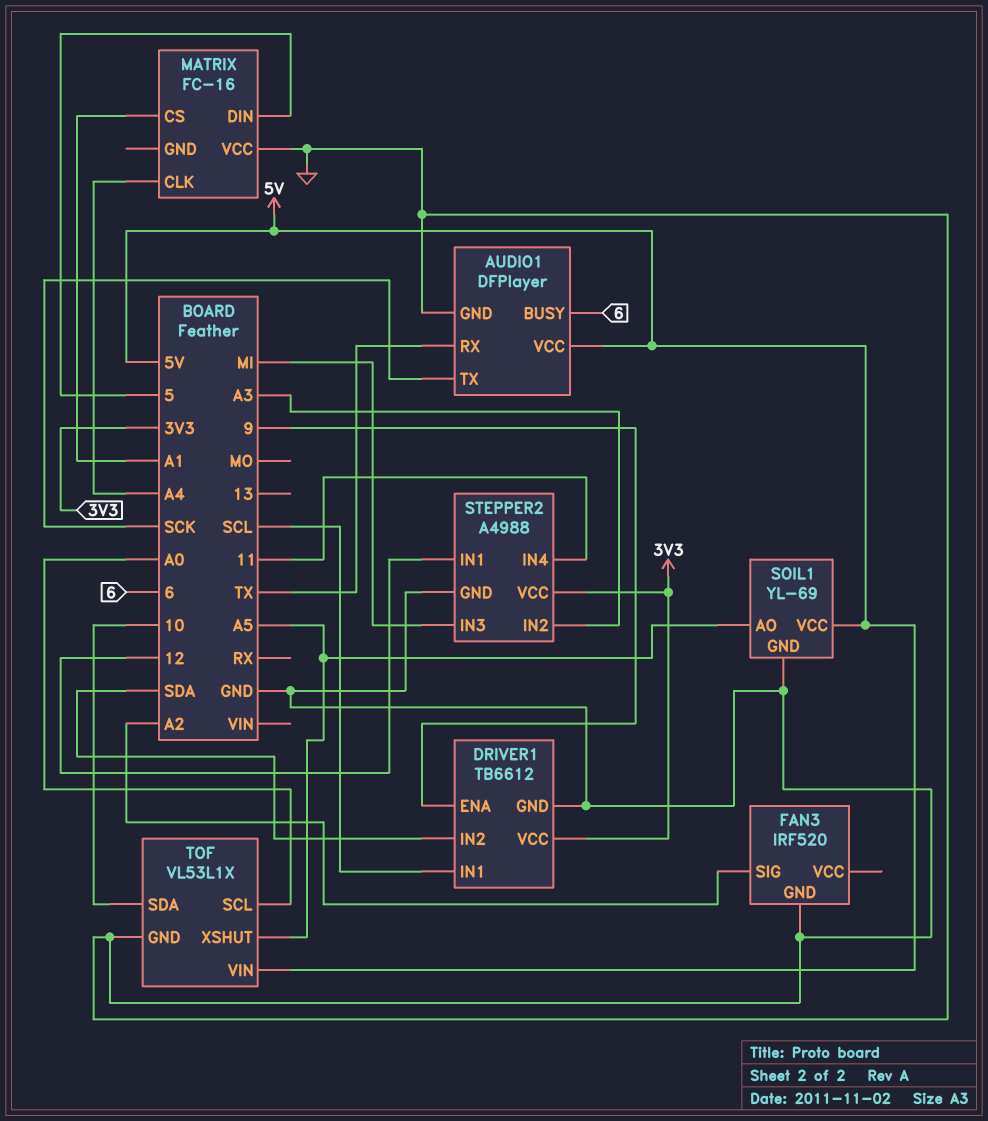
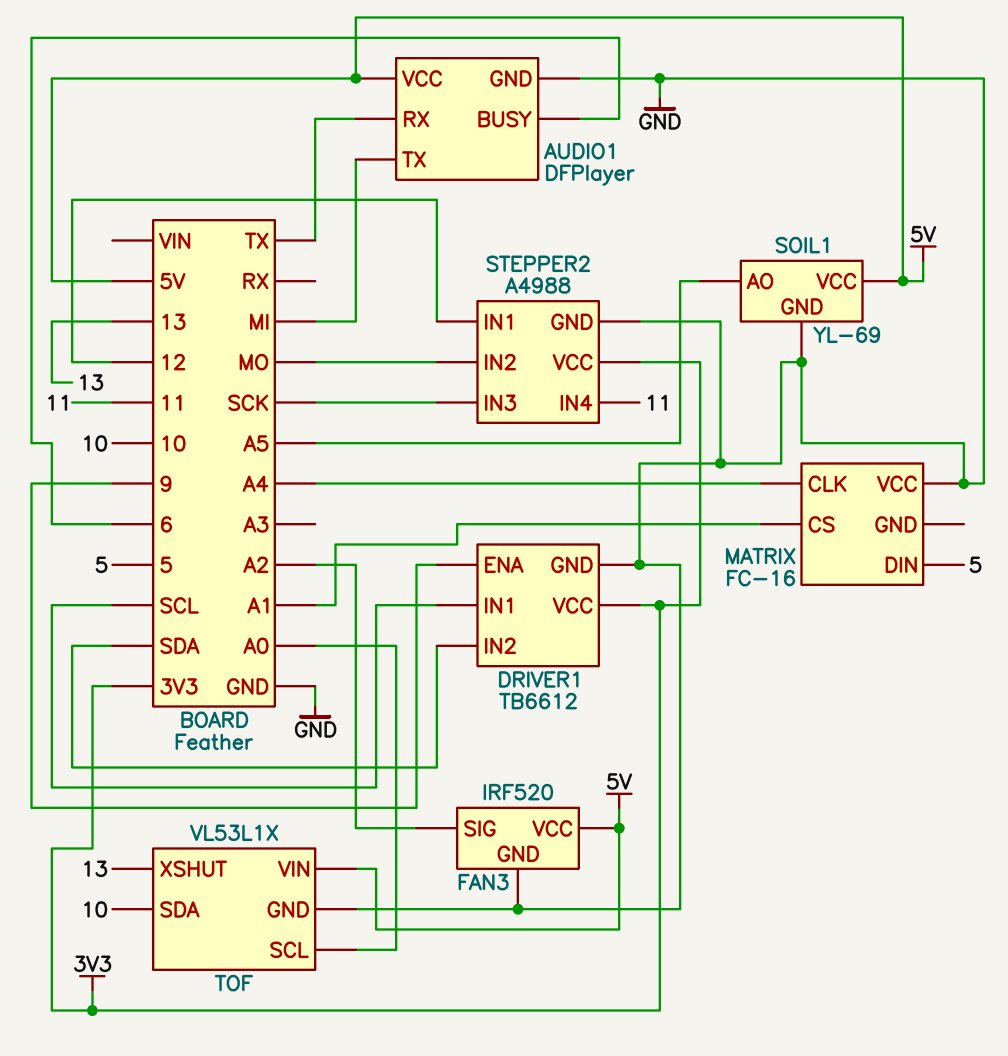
AUDIO1 pin TX: SCK -> MI
FAN3 pin VCC: none -> 5V
STEPPER2 pin IN2: A3 -> MO
STEPPER2 pin IN3: MI -> SCK
TOF pin XSHUT: A5 -> 13

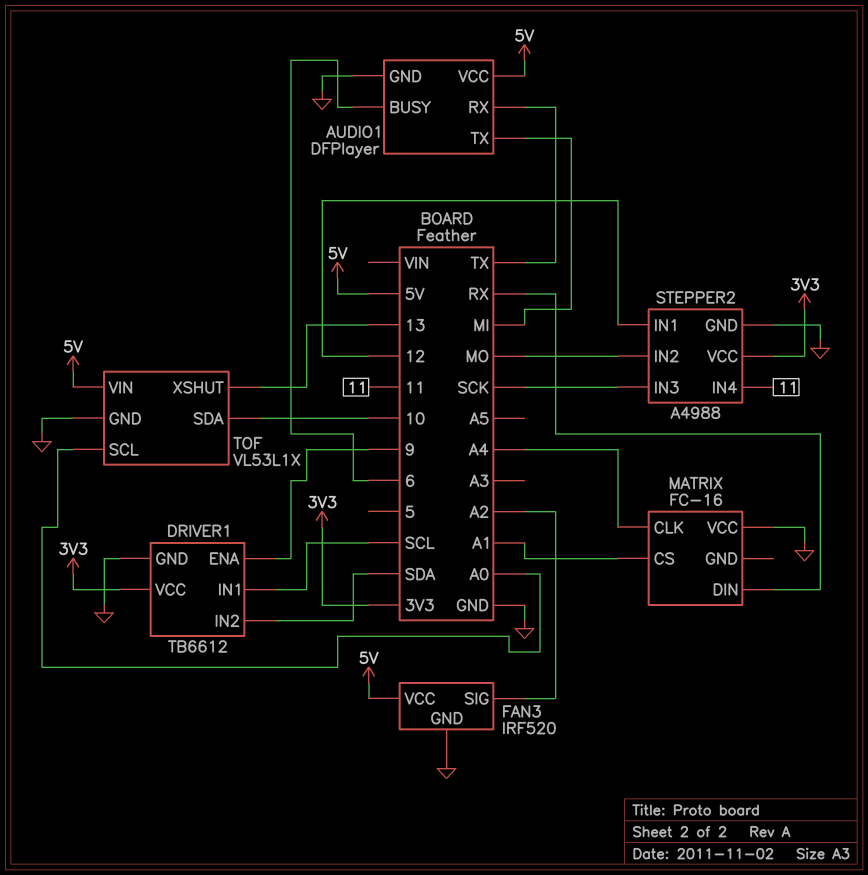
MATRIX pin DIN: 5 -> RX
SOIL1: YL-69 -> none
SOIL1 pin AO: A5 -> none
SOIL1 pin GND: GND -> none
SOIL1 pin VCC: 5V -> none

